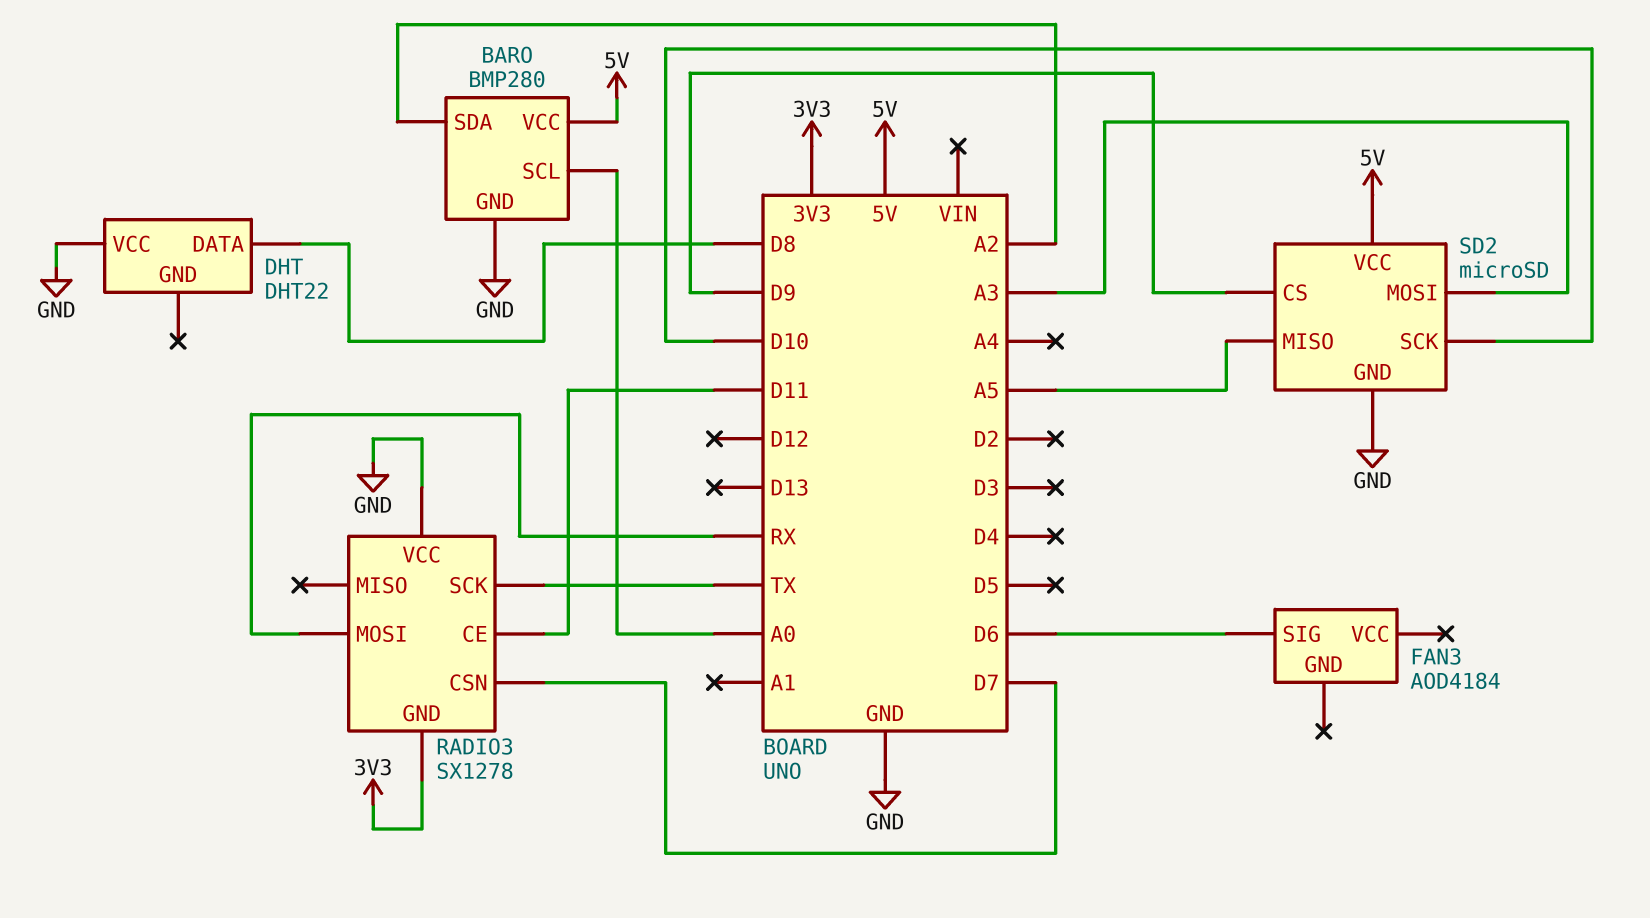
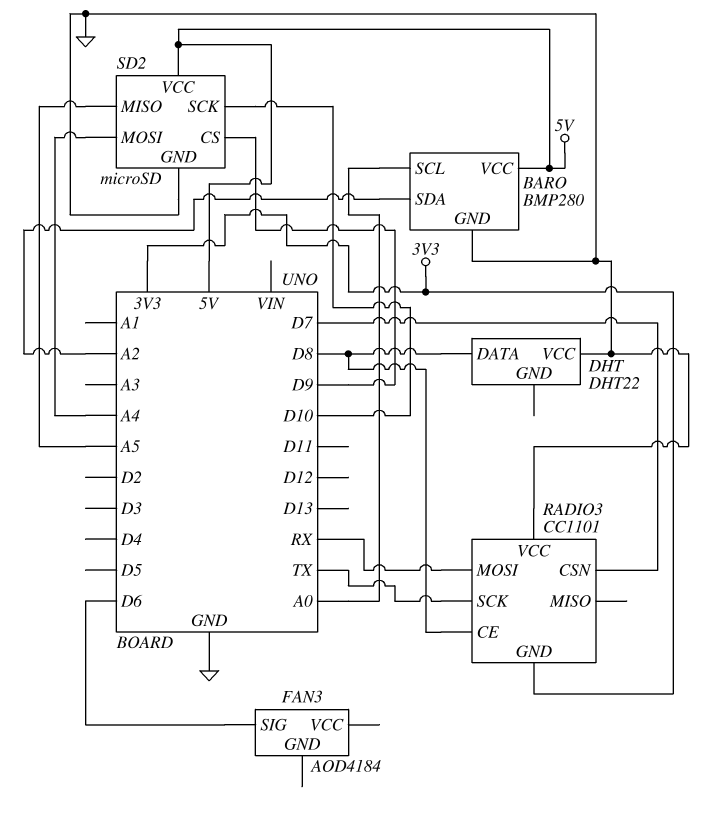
RADIO3: SX1278 -> CC1101
RADIO3 pin CE: D11 -> D8
SD2 pin MOSI: A3 -> A4

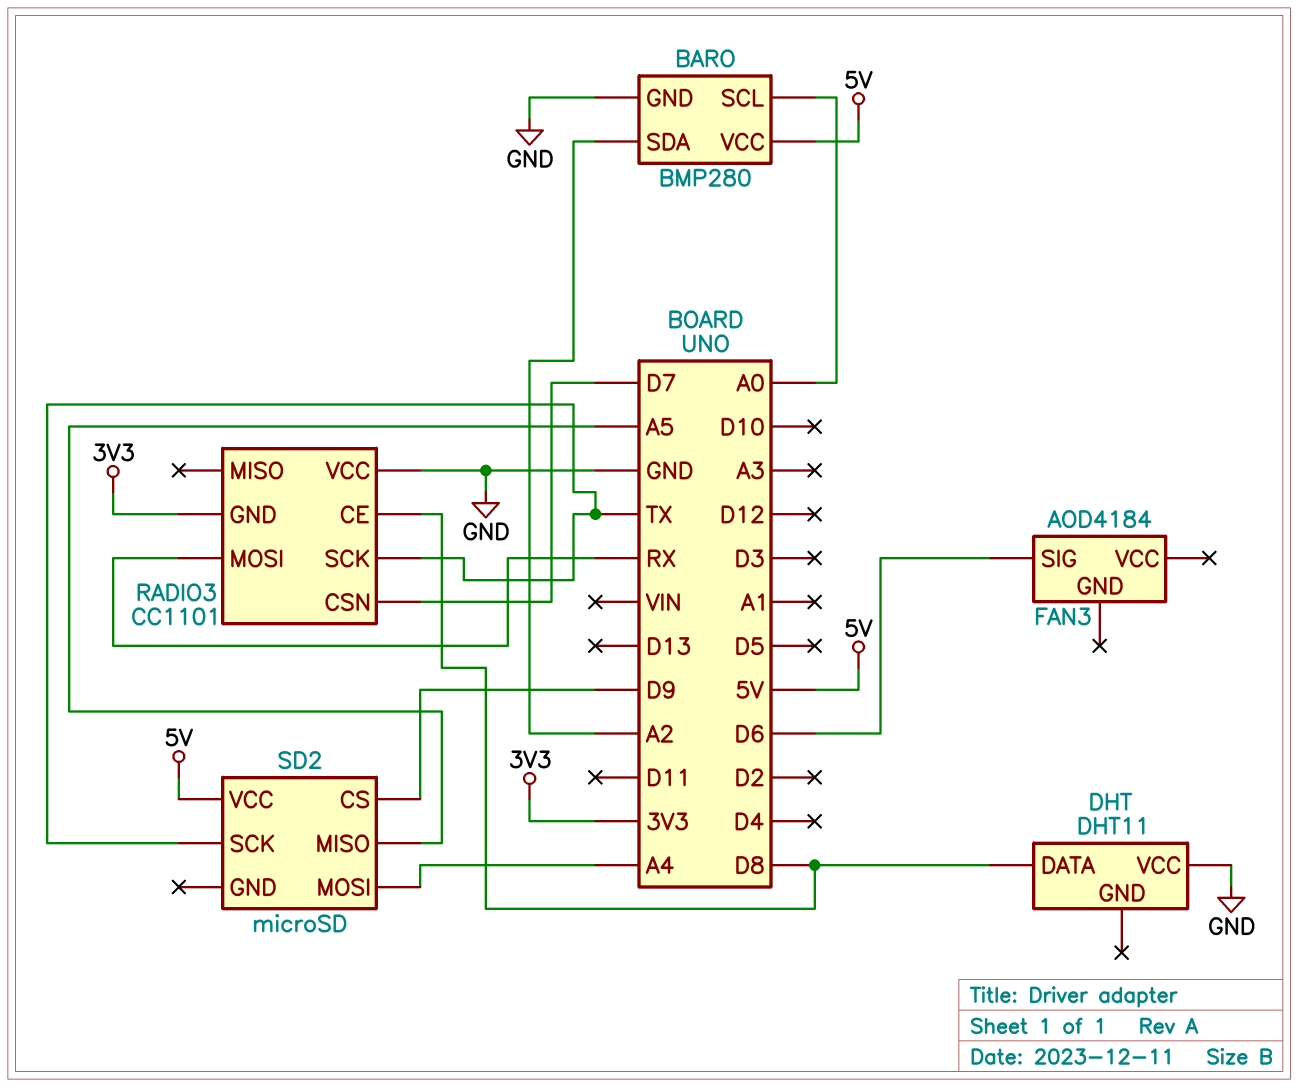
DHT: DHT22 -> DHT11
SD2 pin GND: GND -> none
SD2 pin SCK: D10 -> TX

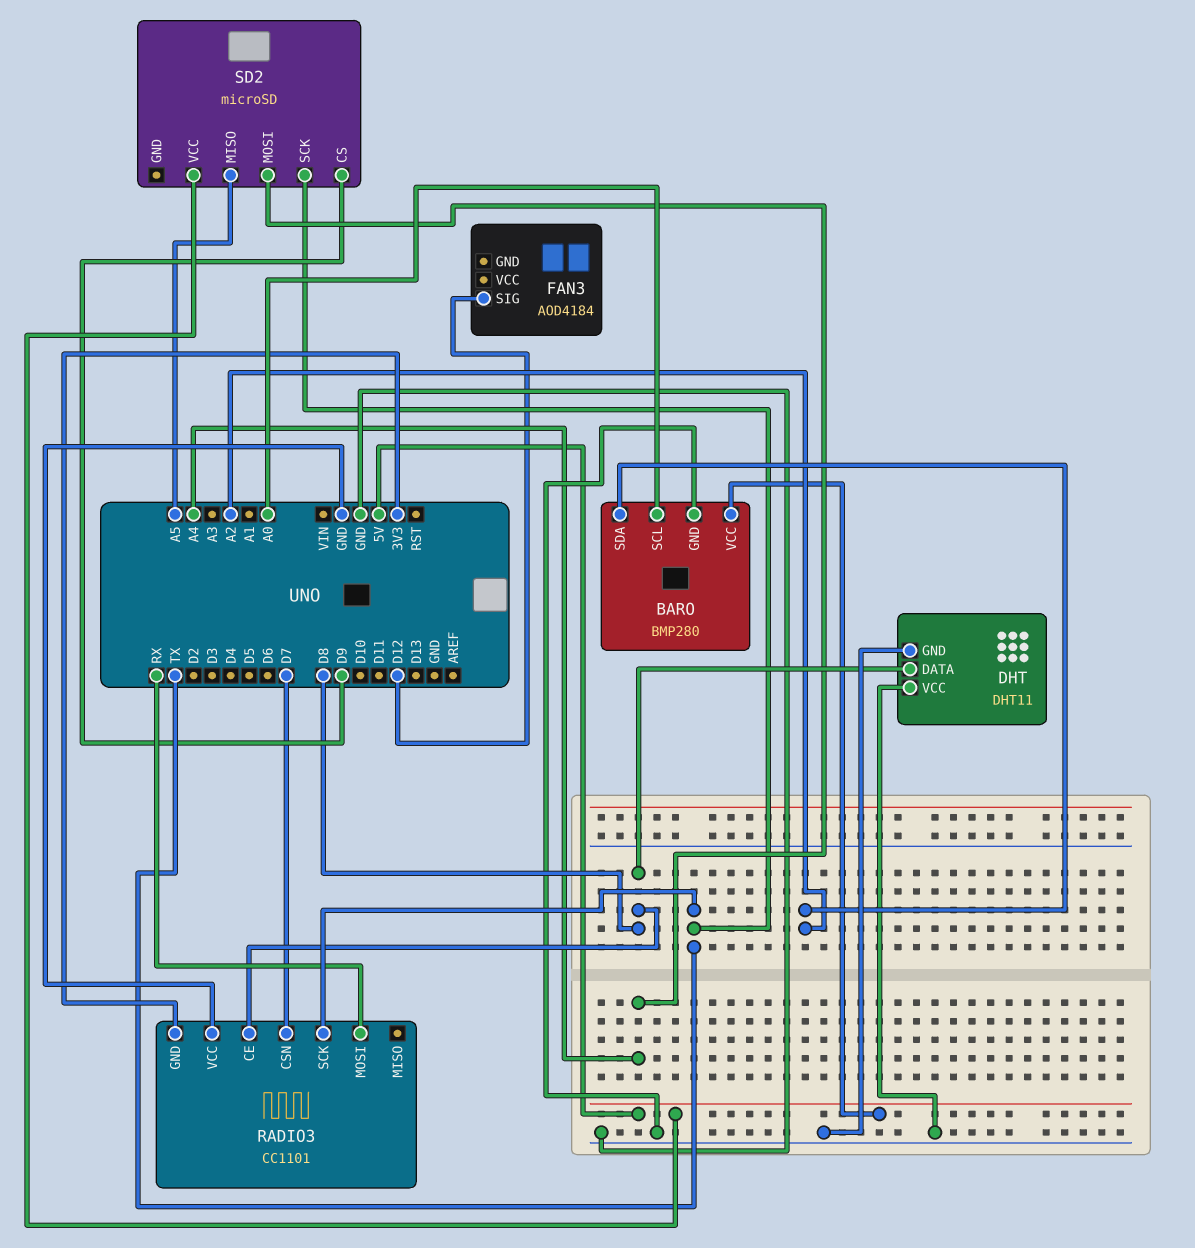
DHT pin GND: none -> GND
FAN3 pin SIG: D6 -> D12

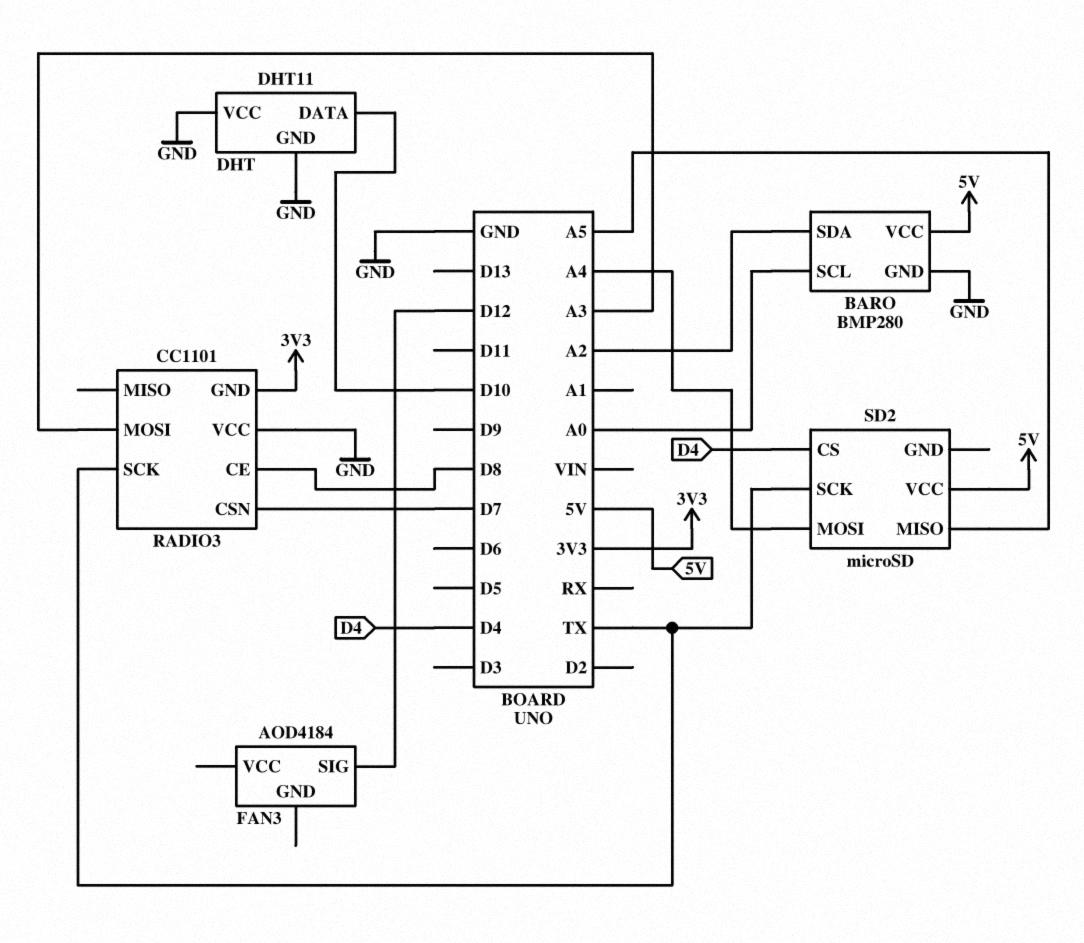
DHT pin DATA: D8 -> D10
RADIO3 pin MOSI: RX -> A3
SD2 pin CS: D9 -> D4

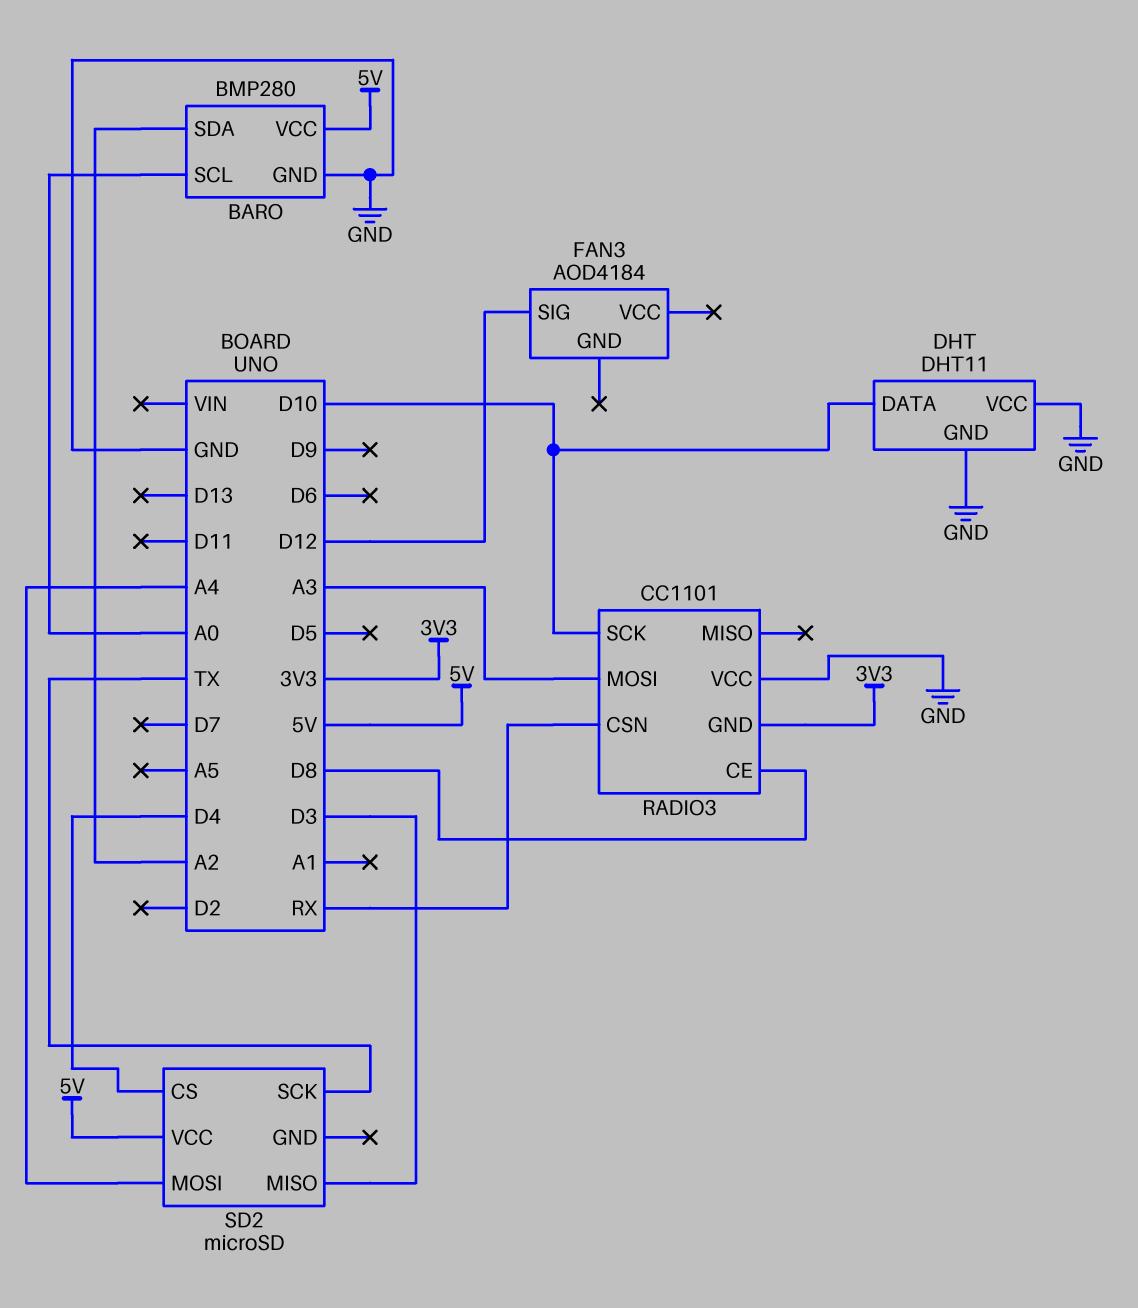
RADIO3 pin CSN: D7 -> RX
RADIO3 pin SCK: TX -> D10
SD2 pin MISO: A5 -> D3

